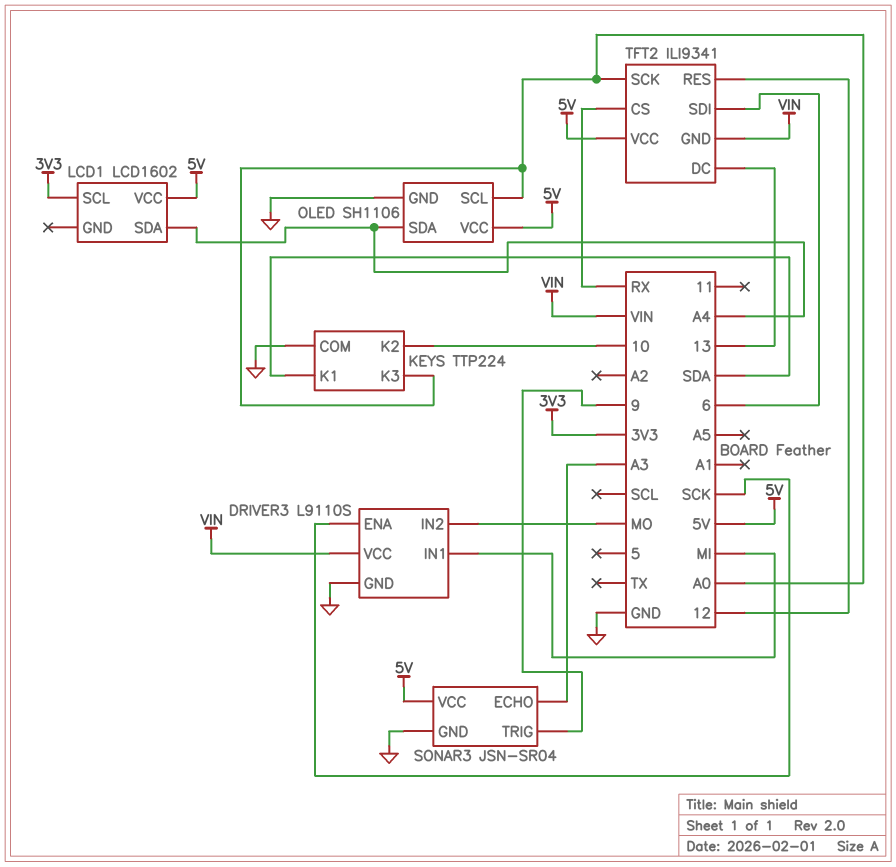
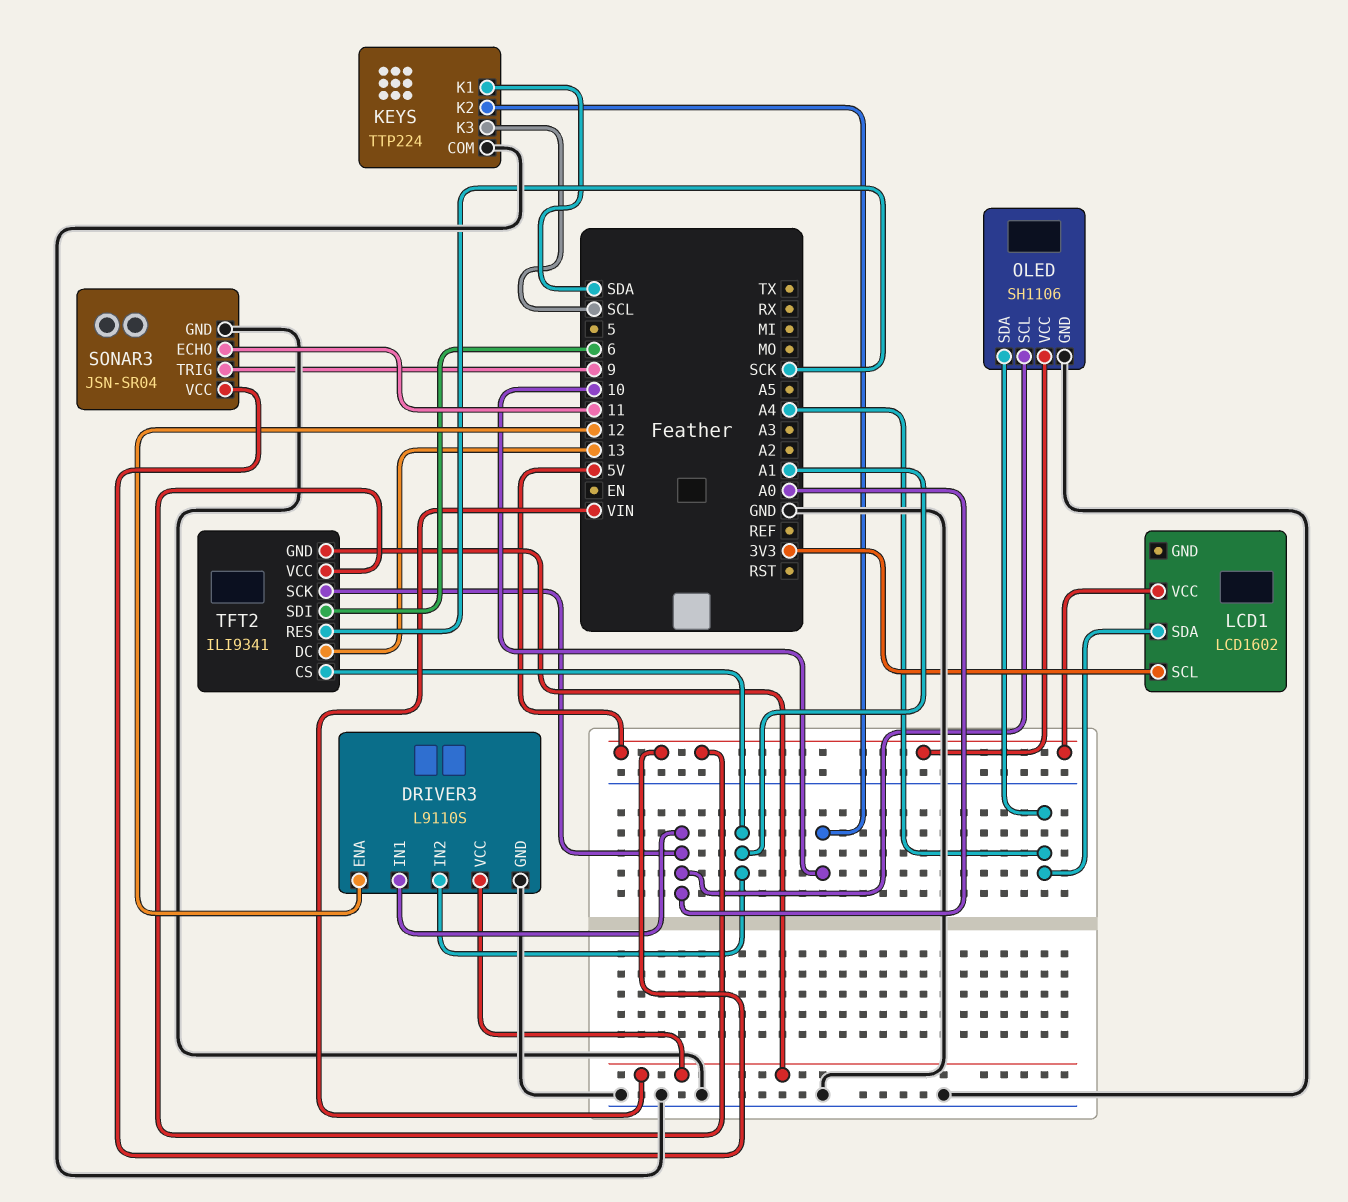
DRIVER3 pin ENA: SCK -> 12
DRIVER3 pin IN1: MI -> A0
DRIVER3 pin IN2: MO -> A1
KEYS pin K3: A0 -> SCL
SONAR3 pin ECHO: A3 -> 11
TFT2 pin CS: RX -> A1
TFT2 pin RES: 12 -> SCK

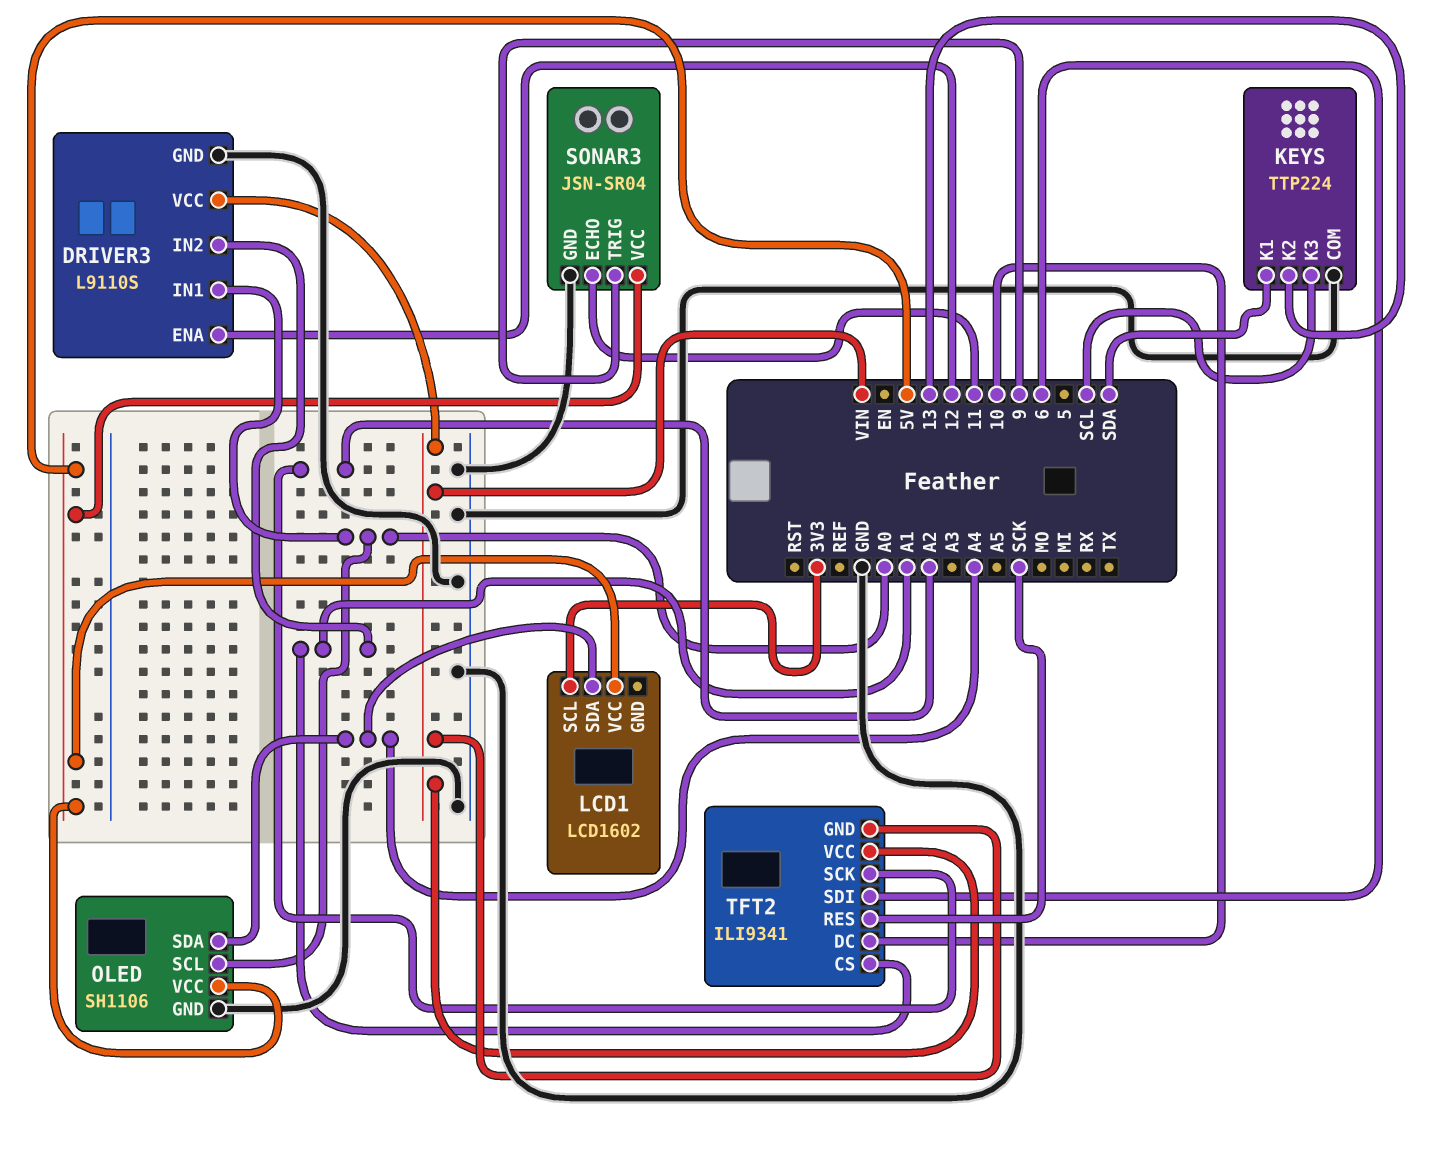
KEYS pin K2: 10 -> 13
TFT2 pin DC: 13 -> 10
TFT2 pin SCK: A0 -> A2
TFT2 pin VCC: 5V -> VIN

